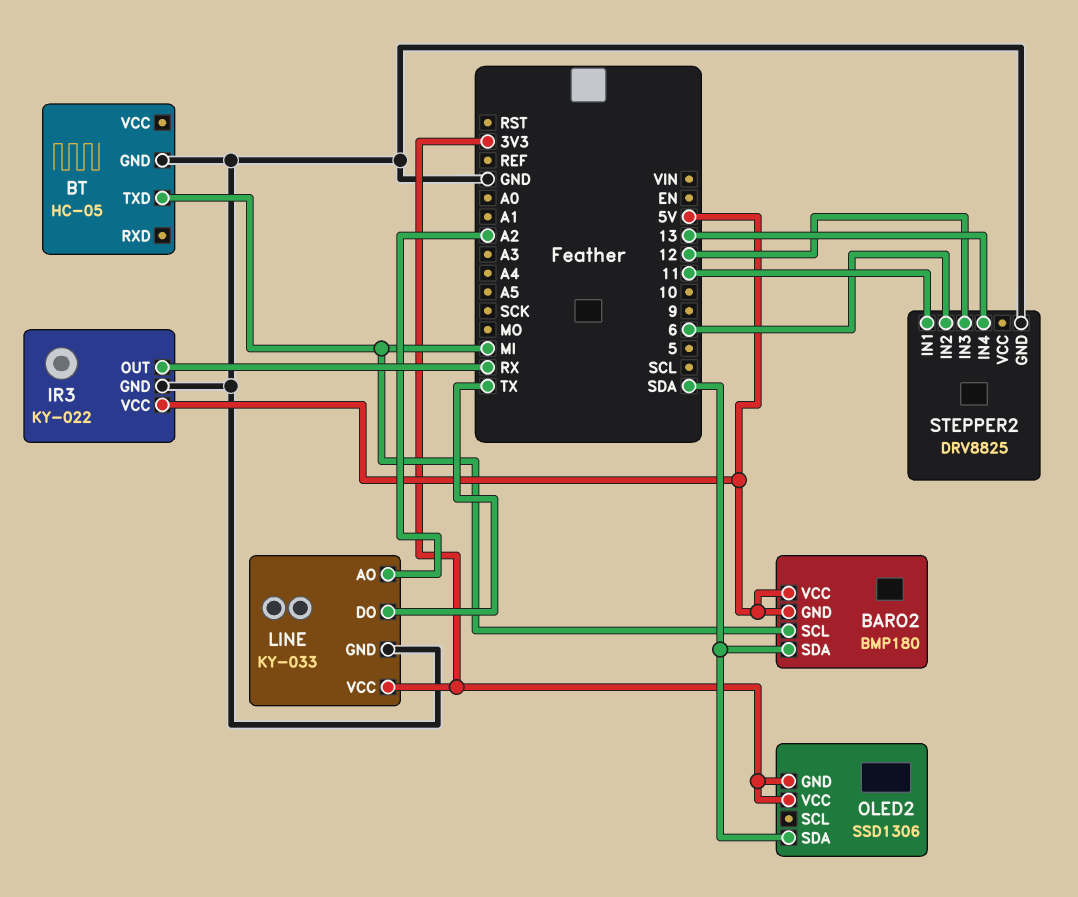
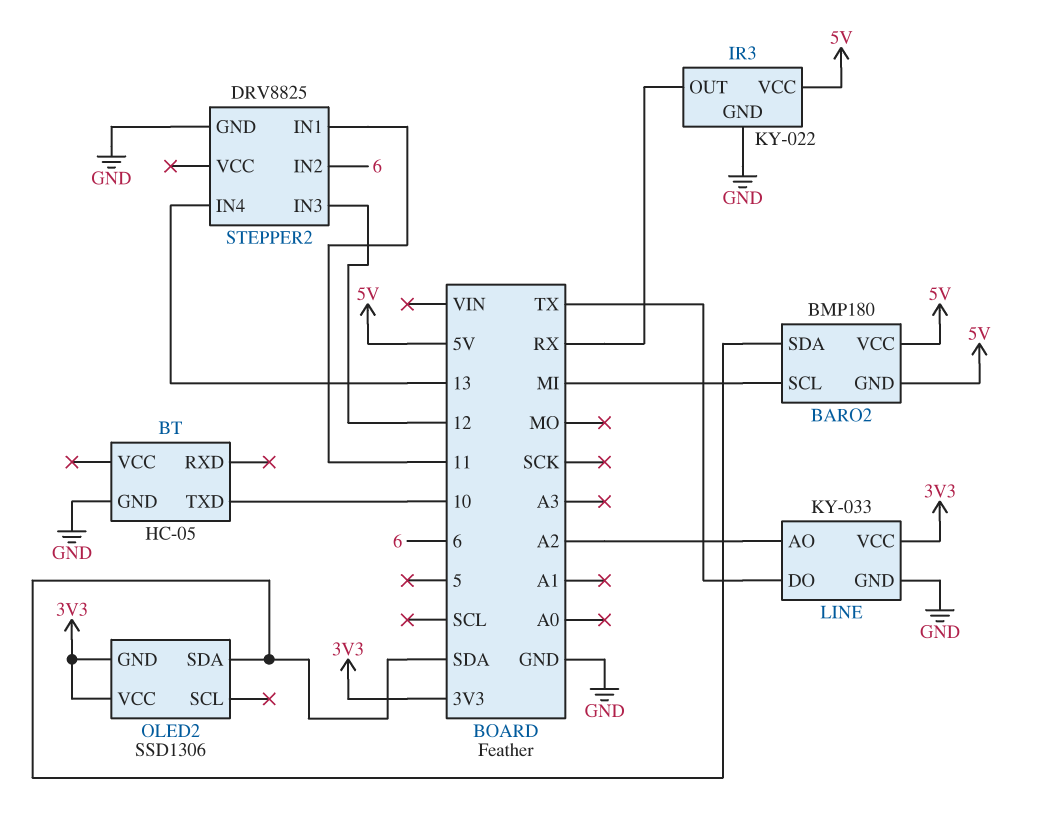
BT pin TXD: MI -> 10

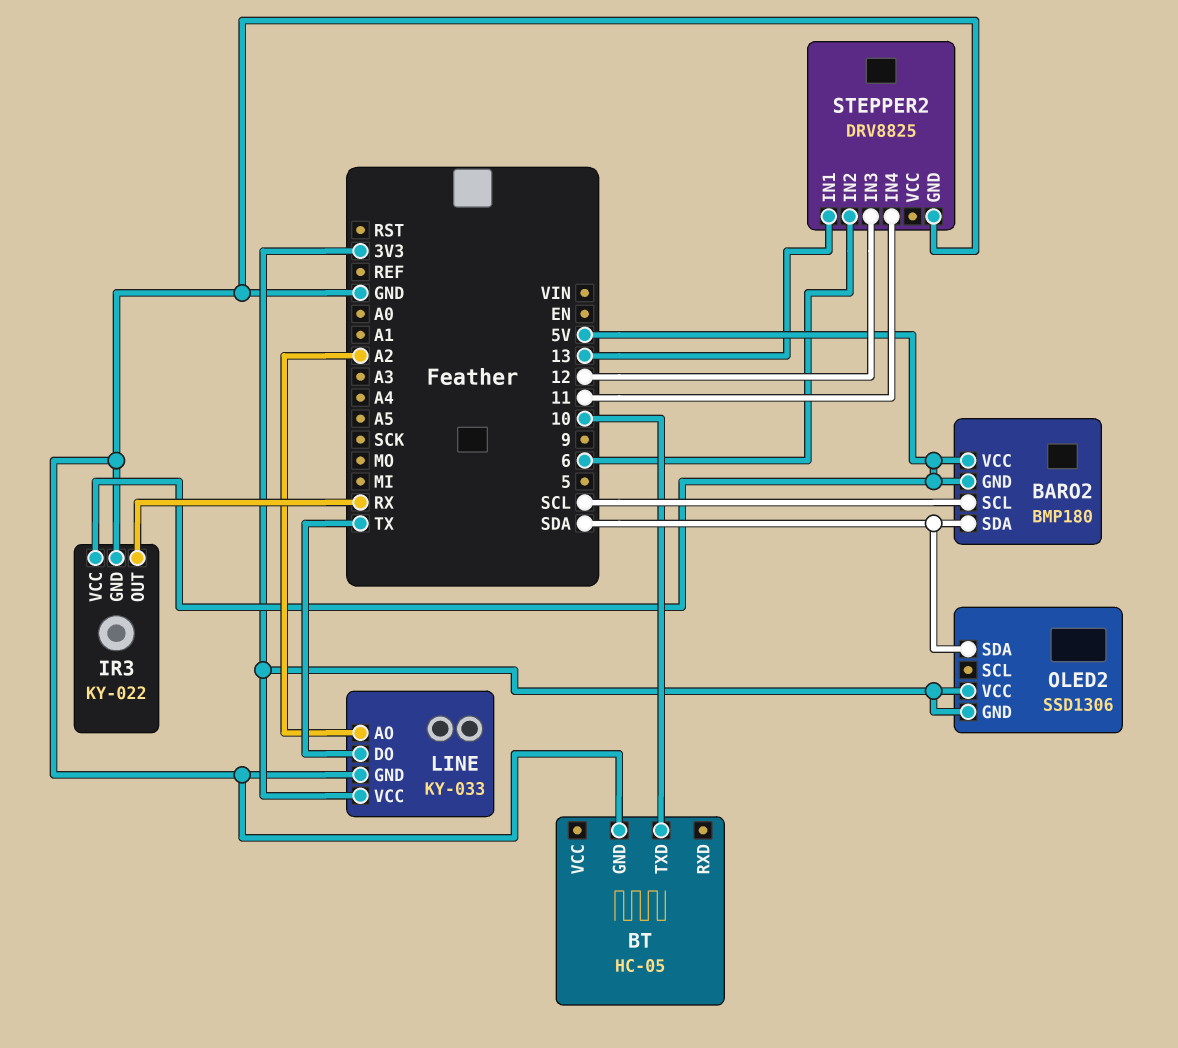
BARO2 pin SCL: MI -> SCL
STEPPER2 pin IN1: 11 -> 13
STEPPER2 pin IN4: 13 -> 11

